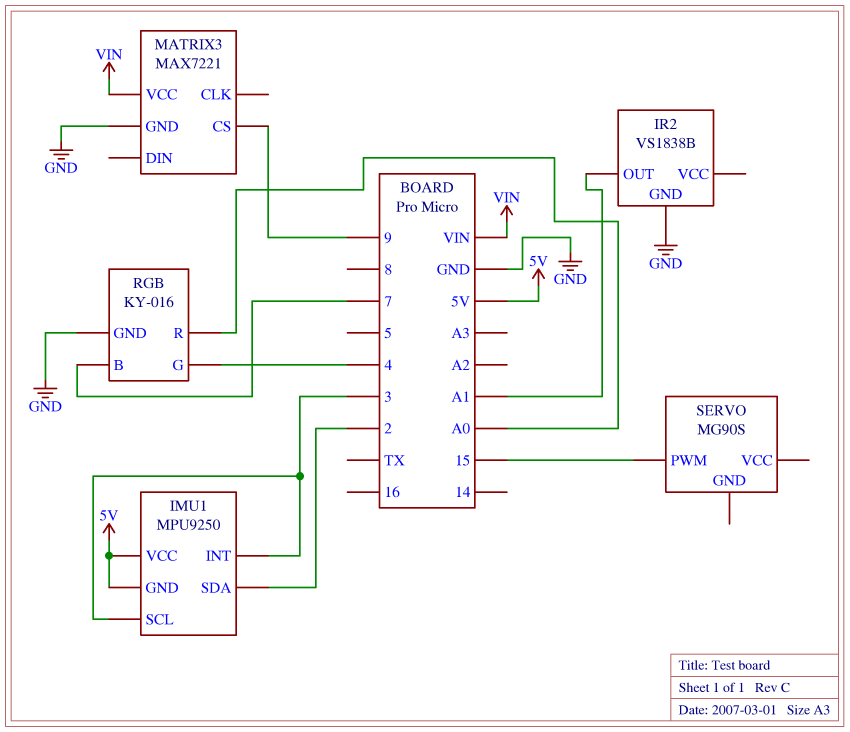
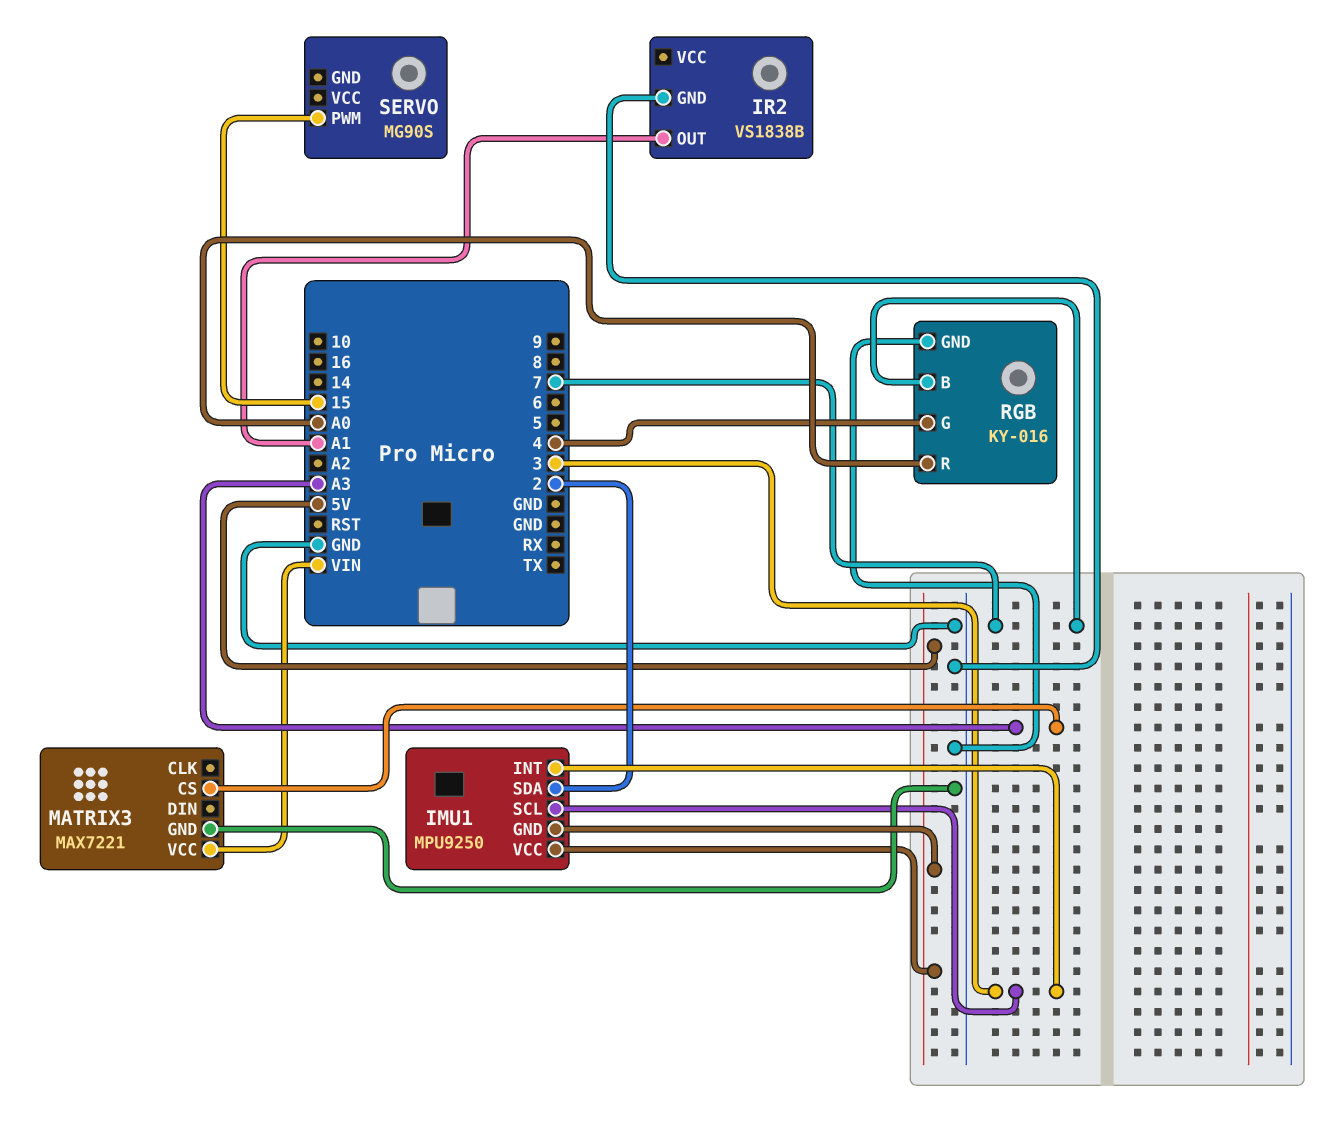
MATRIX3 pin CS: 9 -> A3

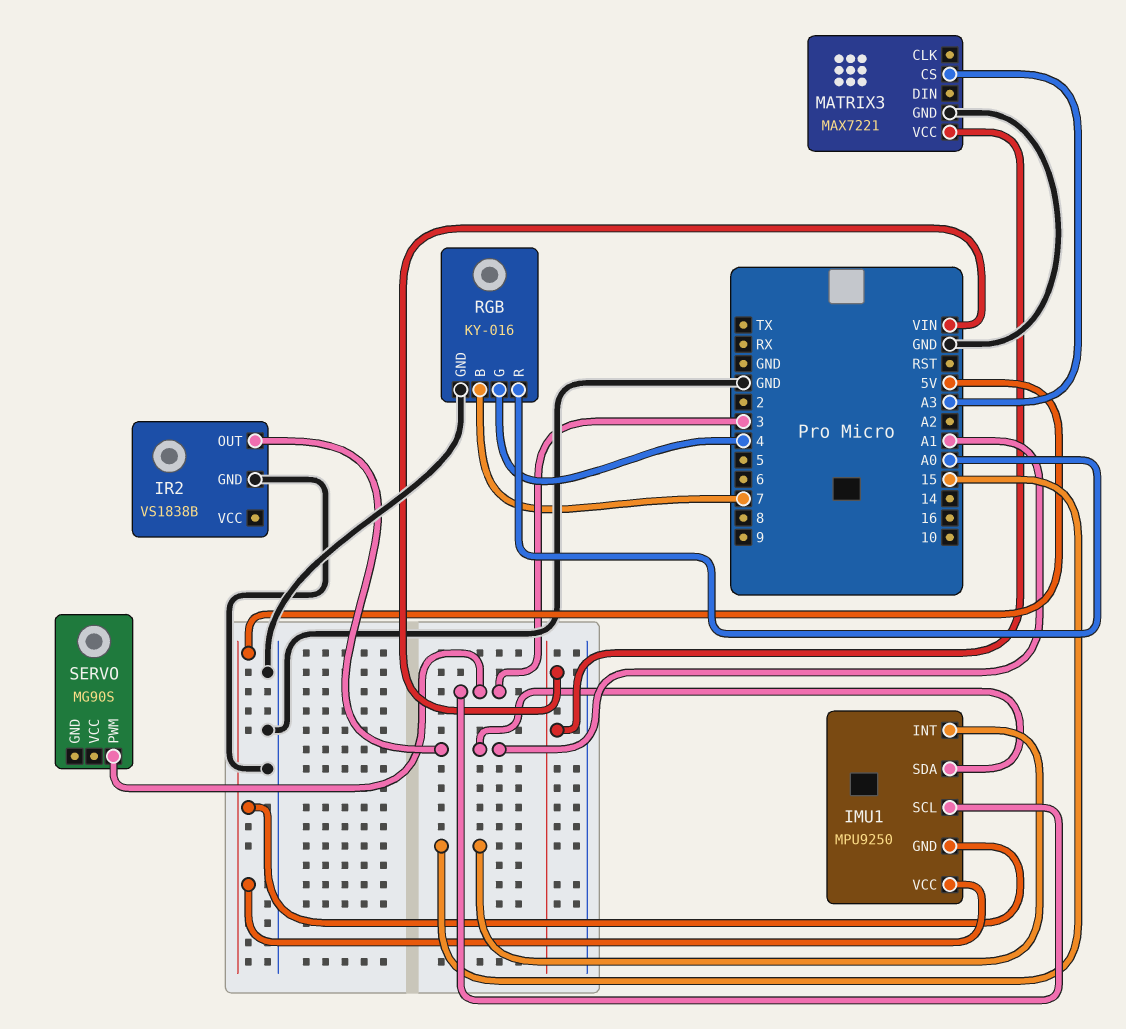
IMU1 pin INT: 3 -> 15
IMU1 pin SDA: 2 -> A1
SERVO pin PWM: 15 -> 3

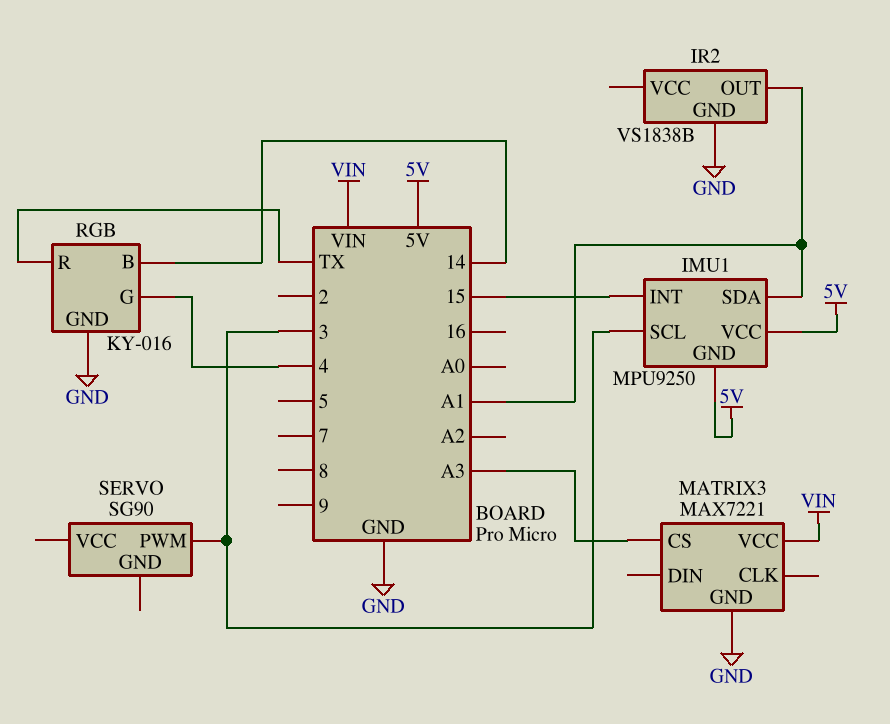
RGB pin B: 7 -> 14
RGB pin R: A0 -> TX
SERVO: MG90S -> SG90

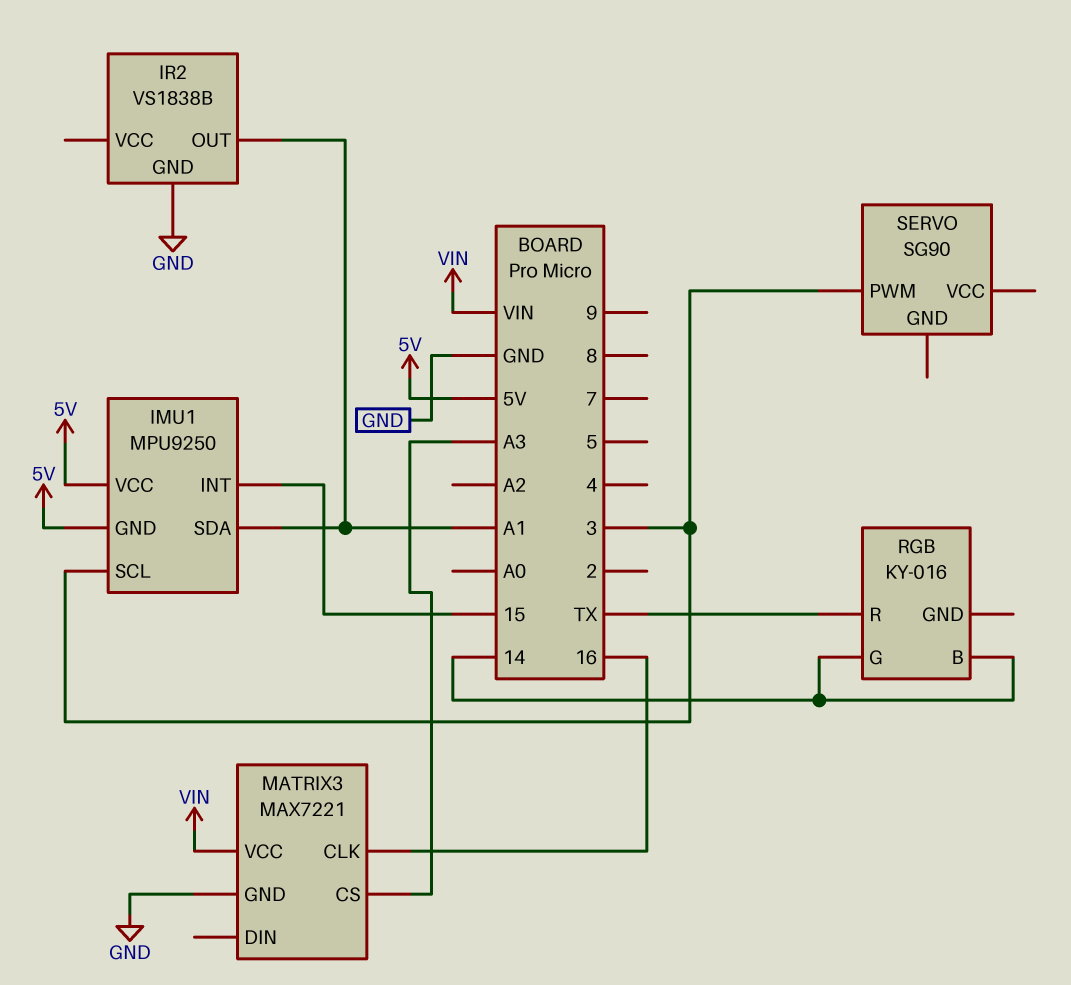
MATRIX3 pin CLK: none -> 16
RGB pin G: 4 -> 14
RGB pin GND: GND -> none

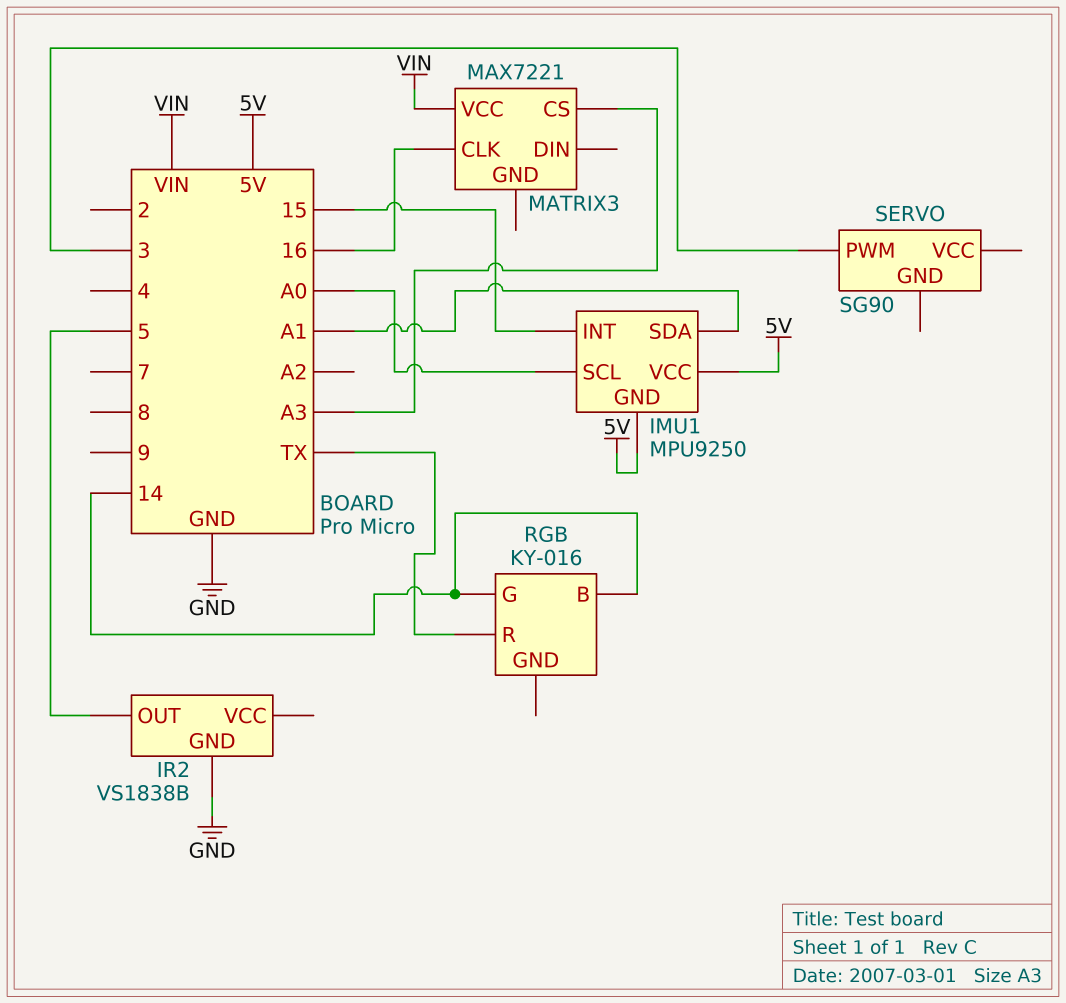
IMU1 pin SCL: 3 -> A0
IR2 pin OUT: A1 -> 5
MATRIX3 pin GND: GND -> none

